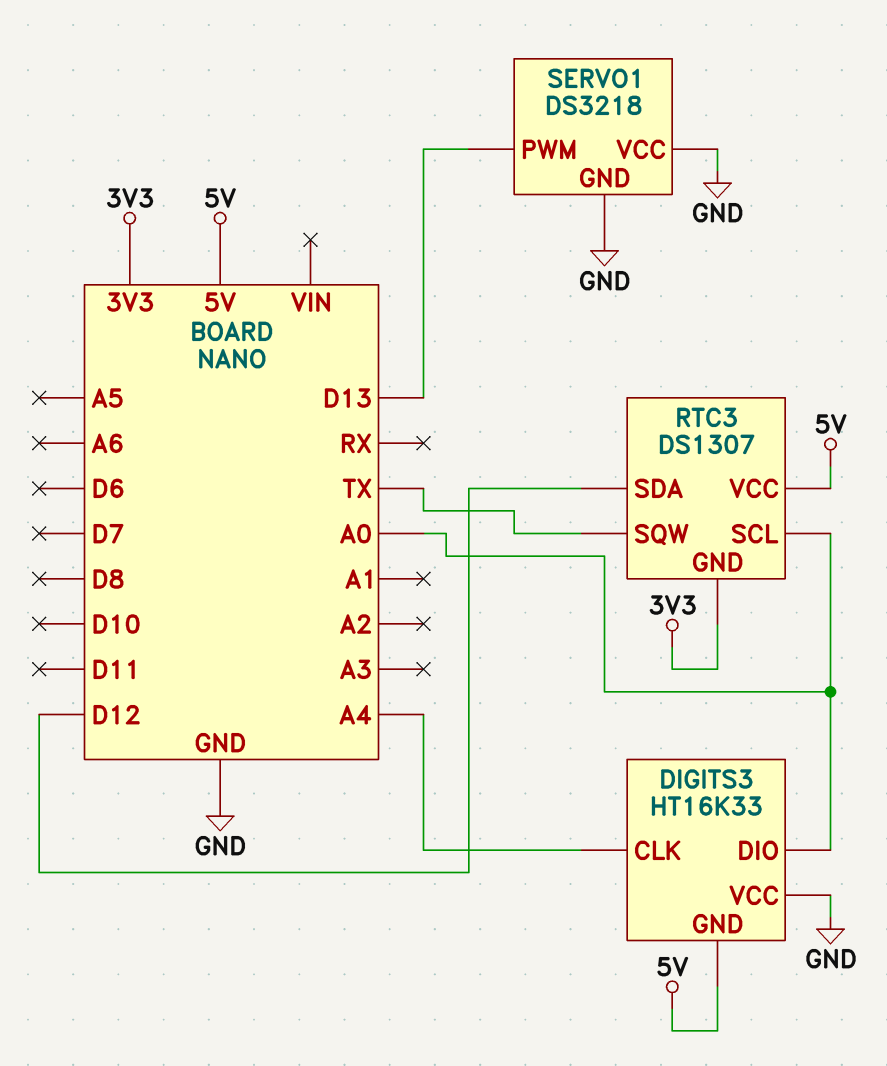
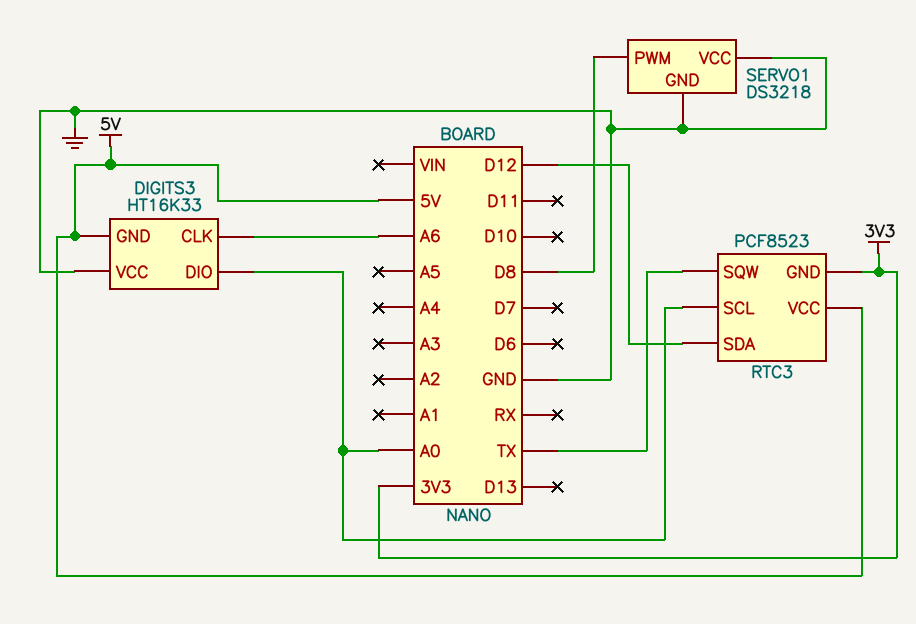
DIGITS3 pin CLK: A4 -> A6
RTC3: DS1307 -> PCF8523
SERVO1 pin PWM: D13 -> D8

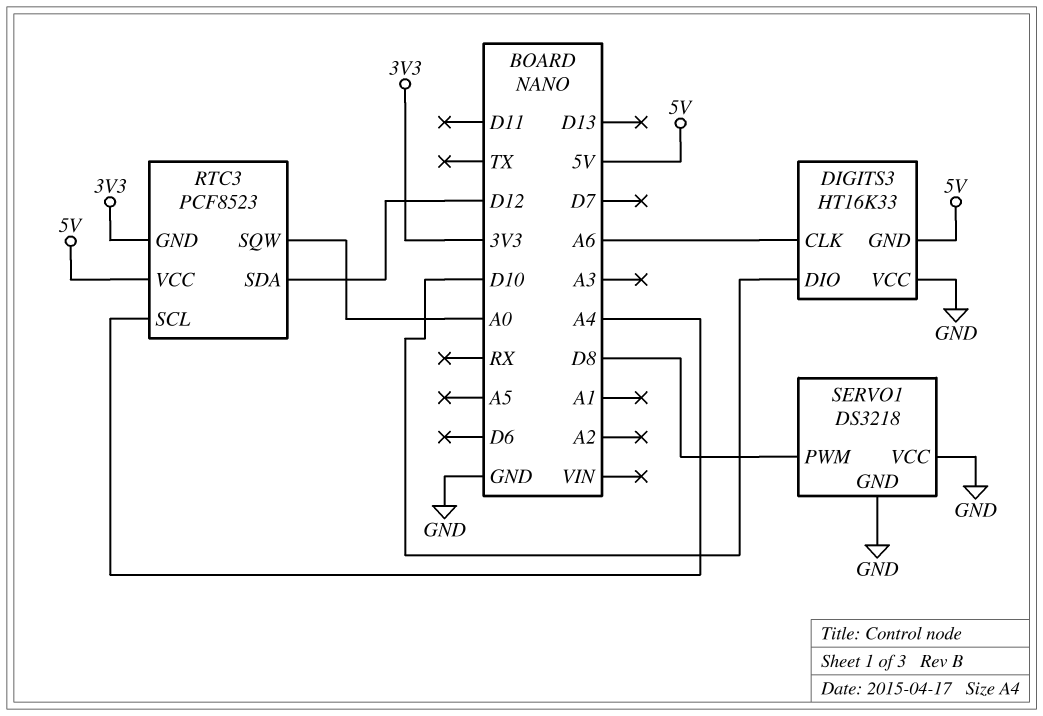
DIGITS3 pin DIO: A0 -> D10
RTC3 pin SCL: A0 -> A4
RTC3 pin SQW: TX -> A0

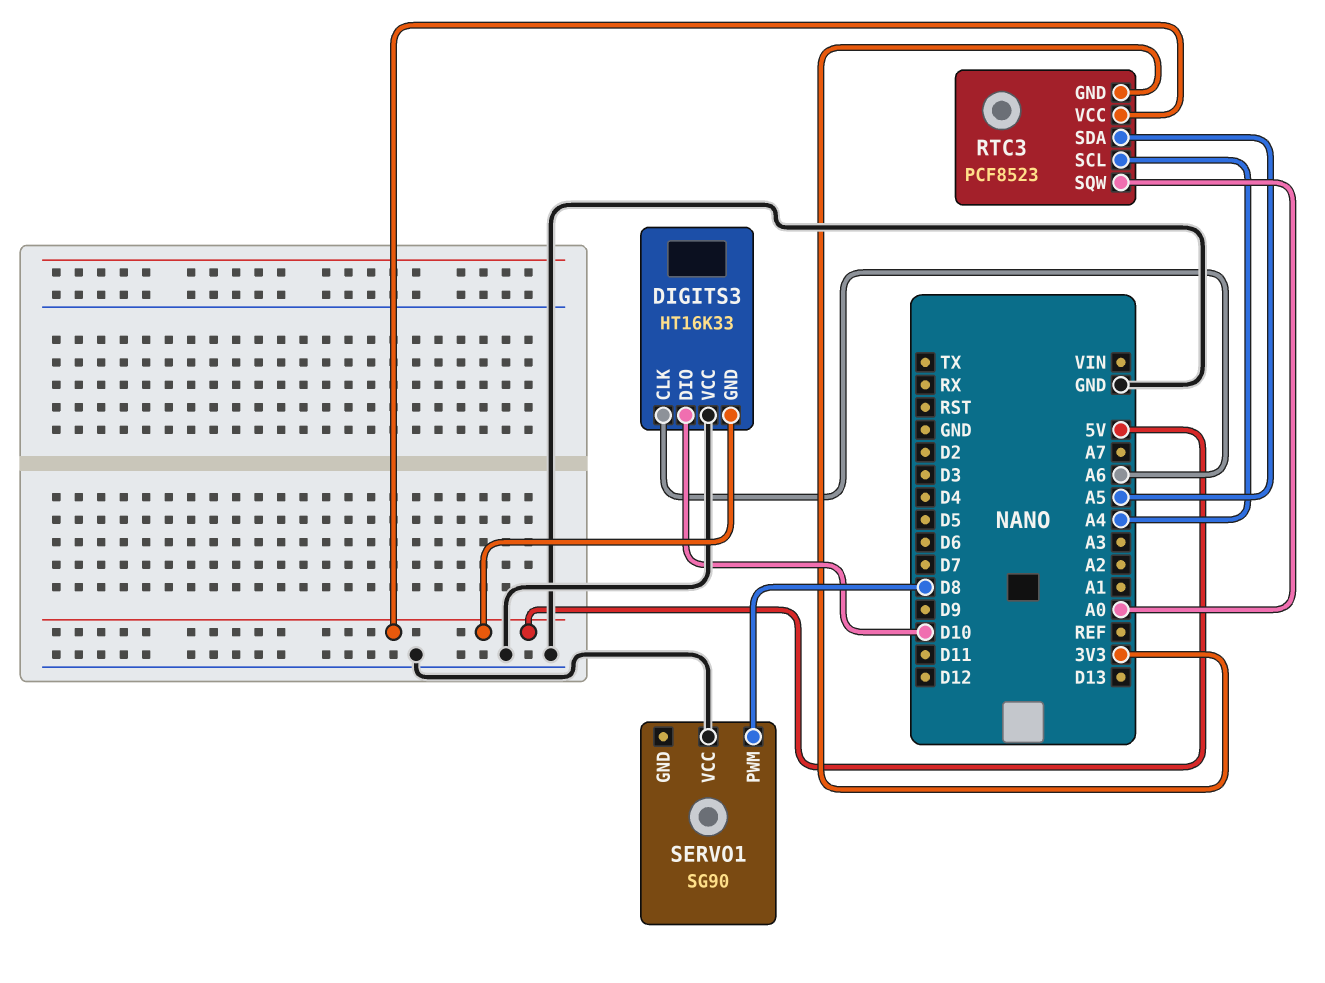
RTC3 pin SDA: D12 -> A5
SERVO1: DS3218 -> SG90
SERVO1 pin GND: GND -> none

